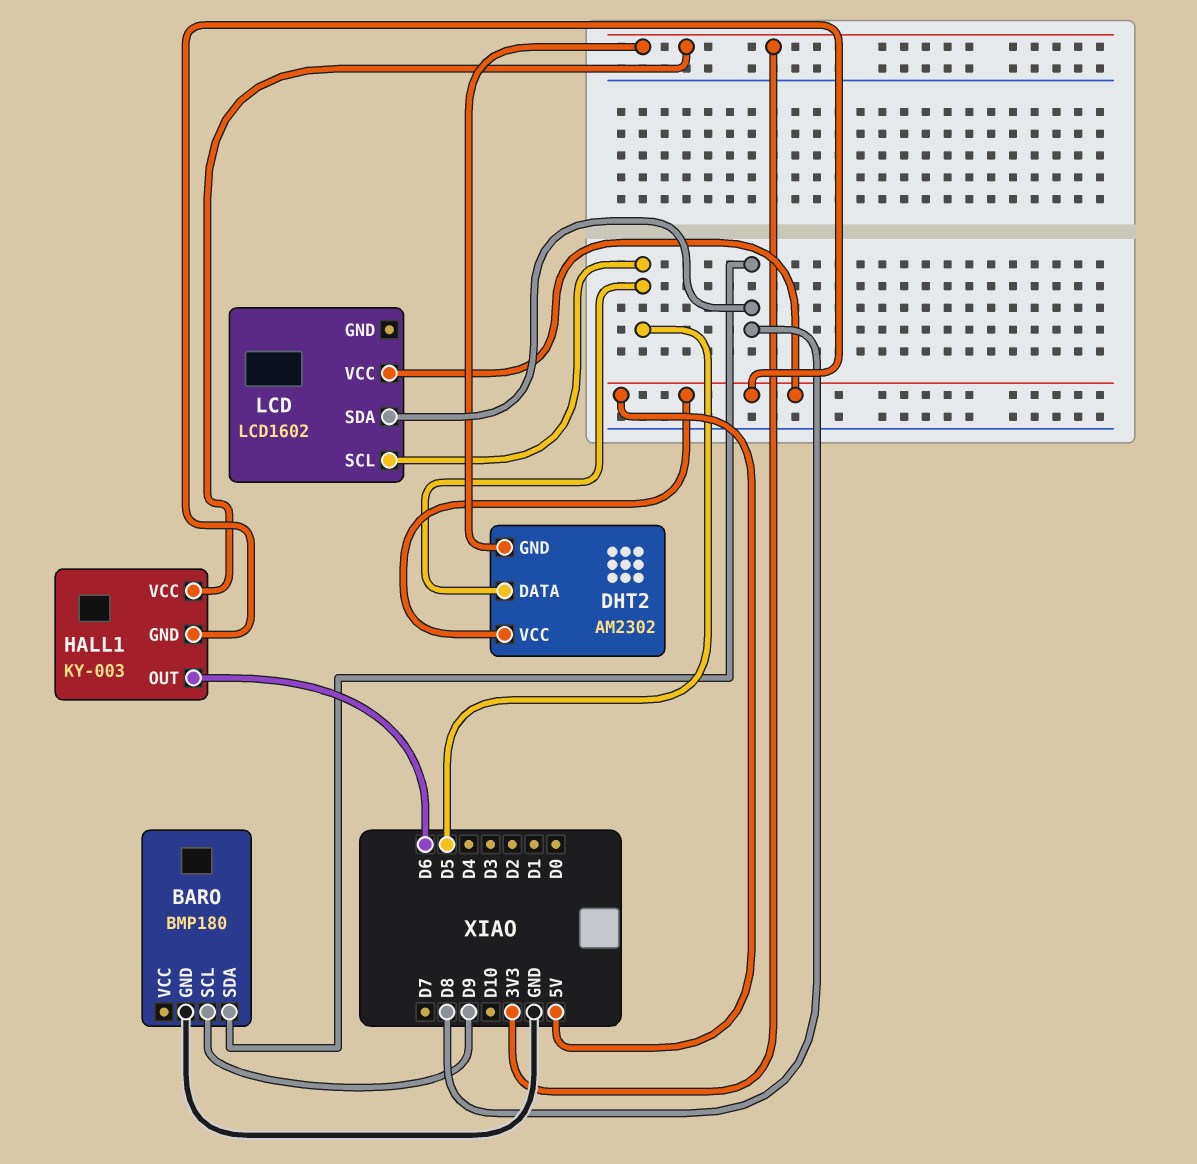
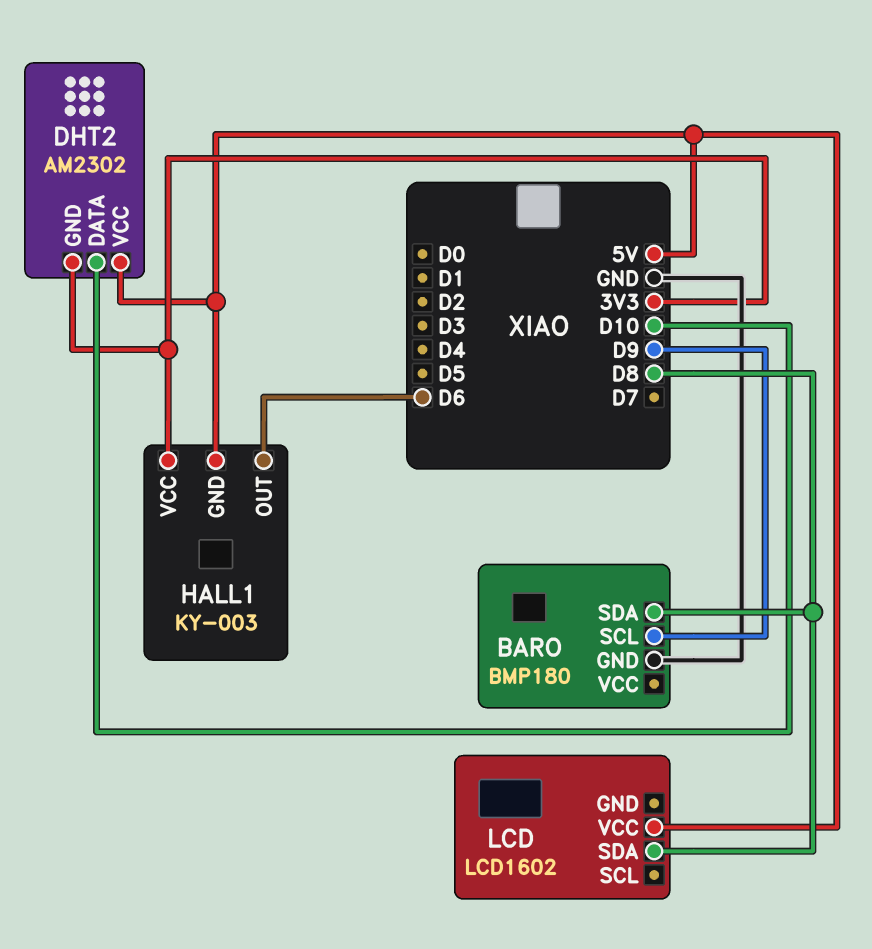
DHT2 pin DATA: D5 -> D10
LCD pin SCL: D5 -> none

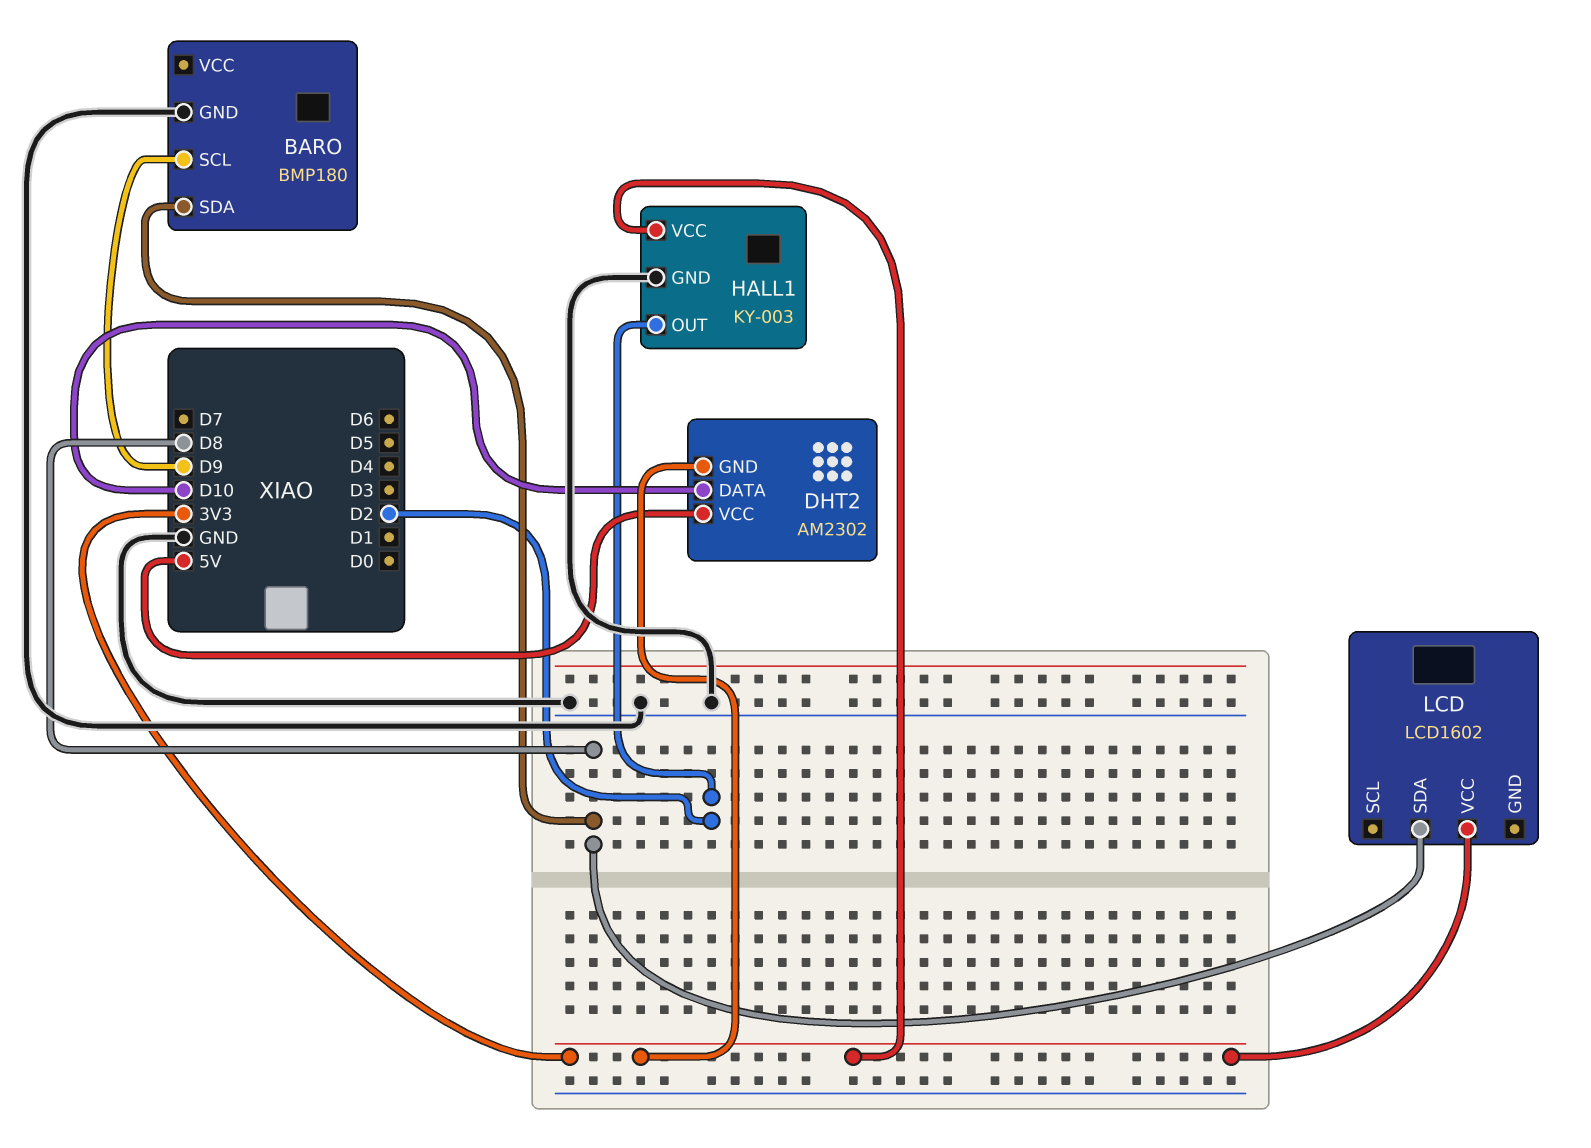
HALL1 pin GND: 5V -> GND
HALL1 pin OUT: D6 -> D2
LCD pin VCC: 5V -> 3V3

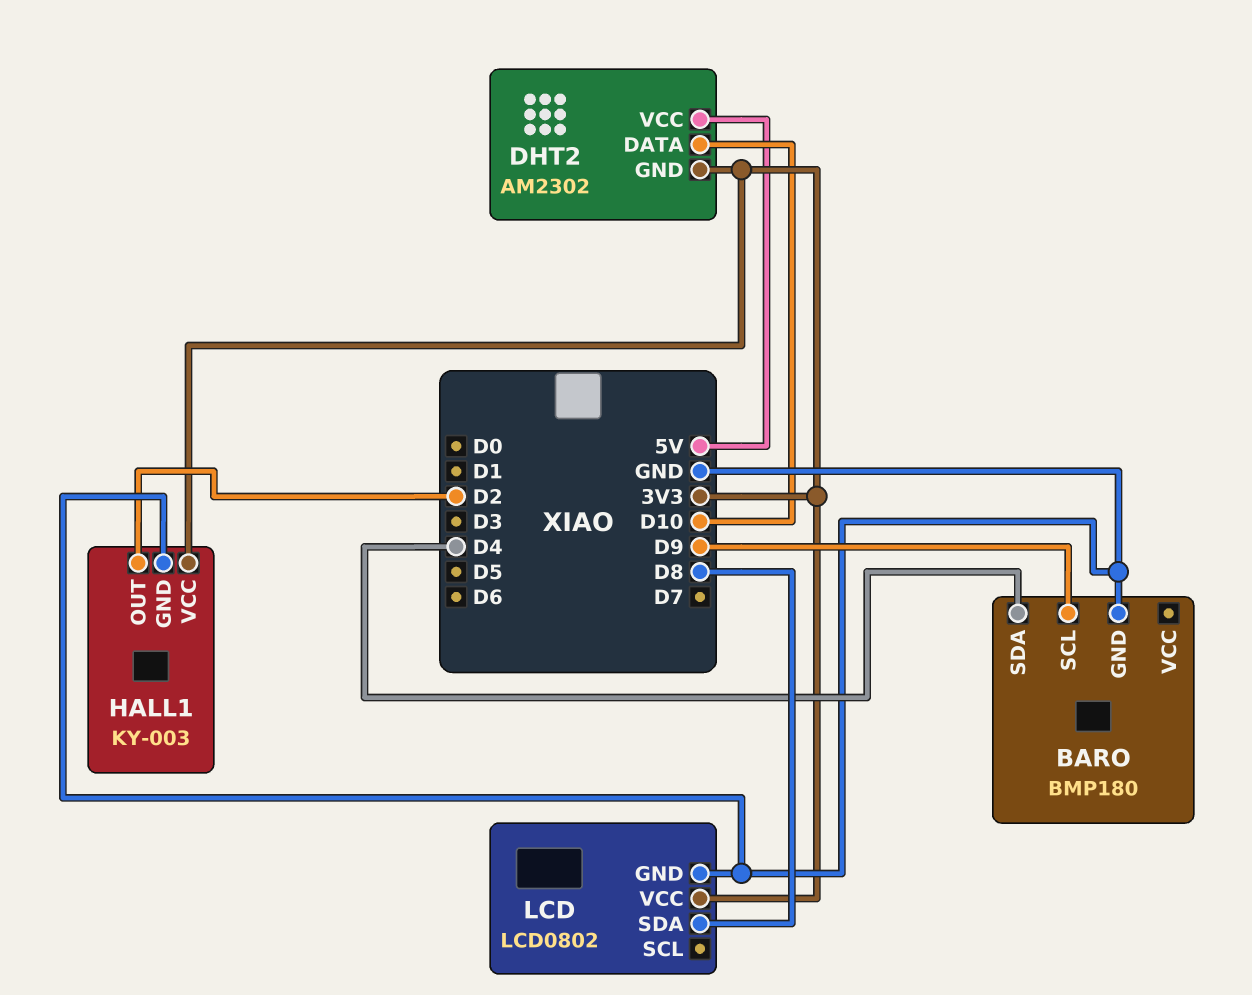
BARO pin SDA: D8 -> D4
LCD: LCD1602 -> LCD0802
LCD pin GND: none -> GND

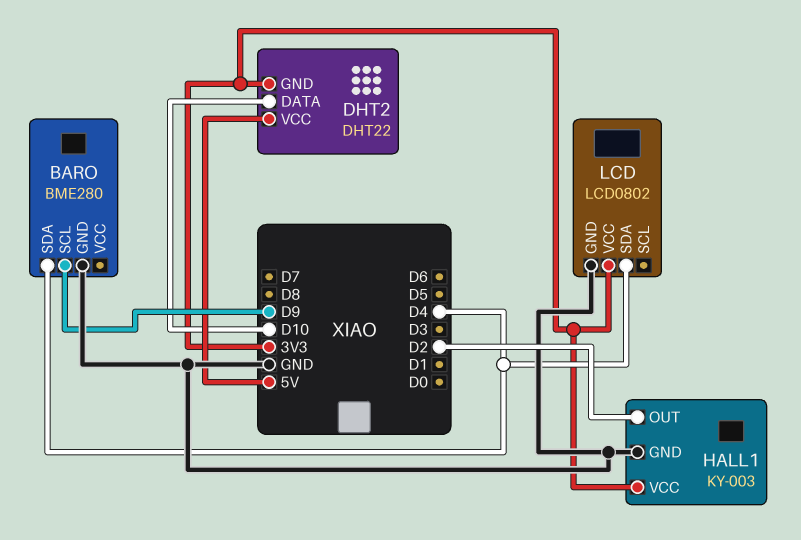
BARO: BMP180 -> BME280
DHT2: AM2302 -> DHT22
LCD pin SDA: D8 -> D4

